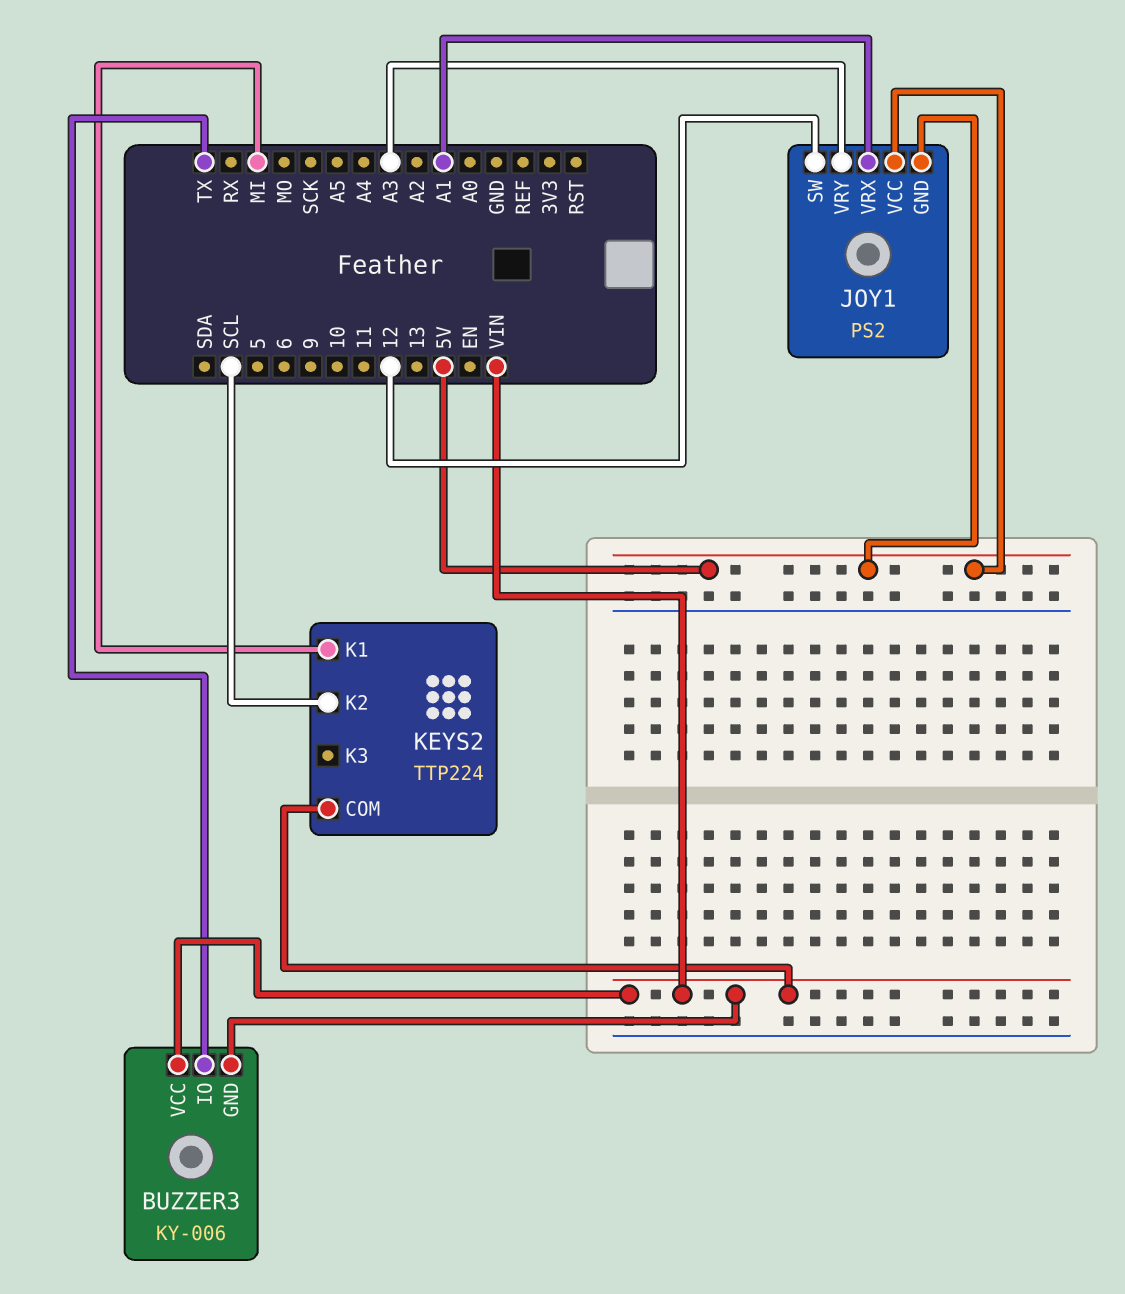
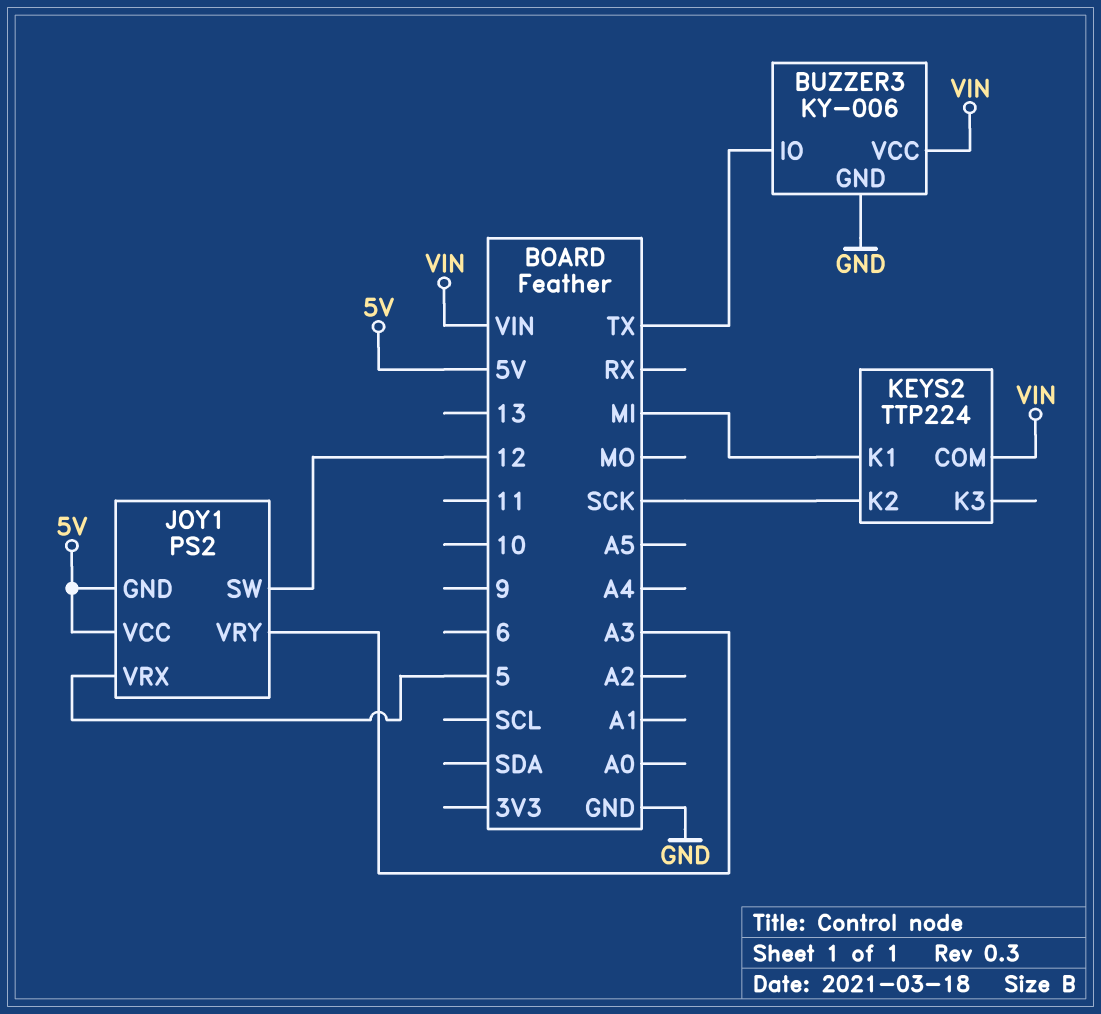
BUZZER3 pin GND: VIN -> GND
JOY1 pin VRX: A1 -> 5
KEYS2 pin K2: SCL -> SCK

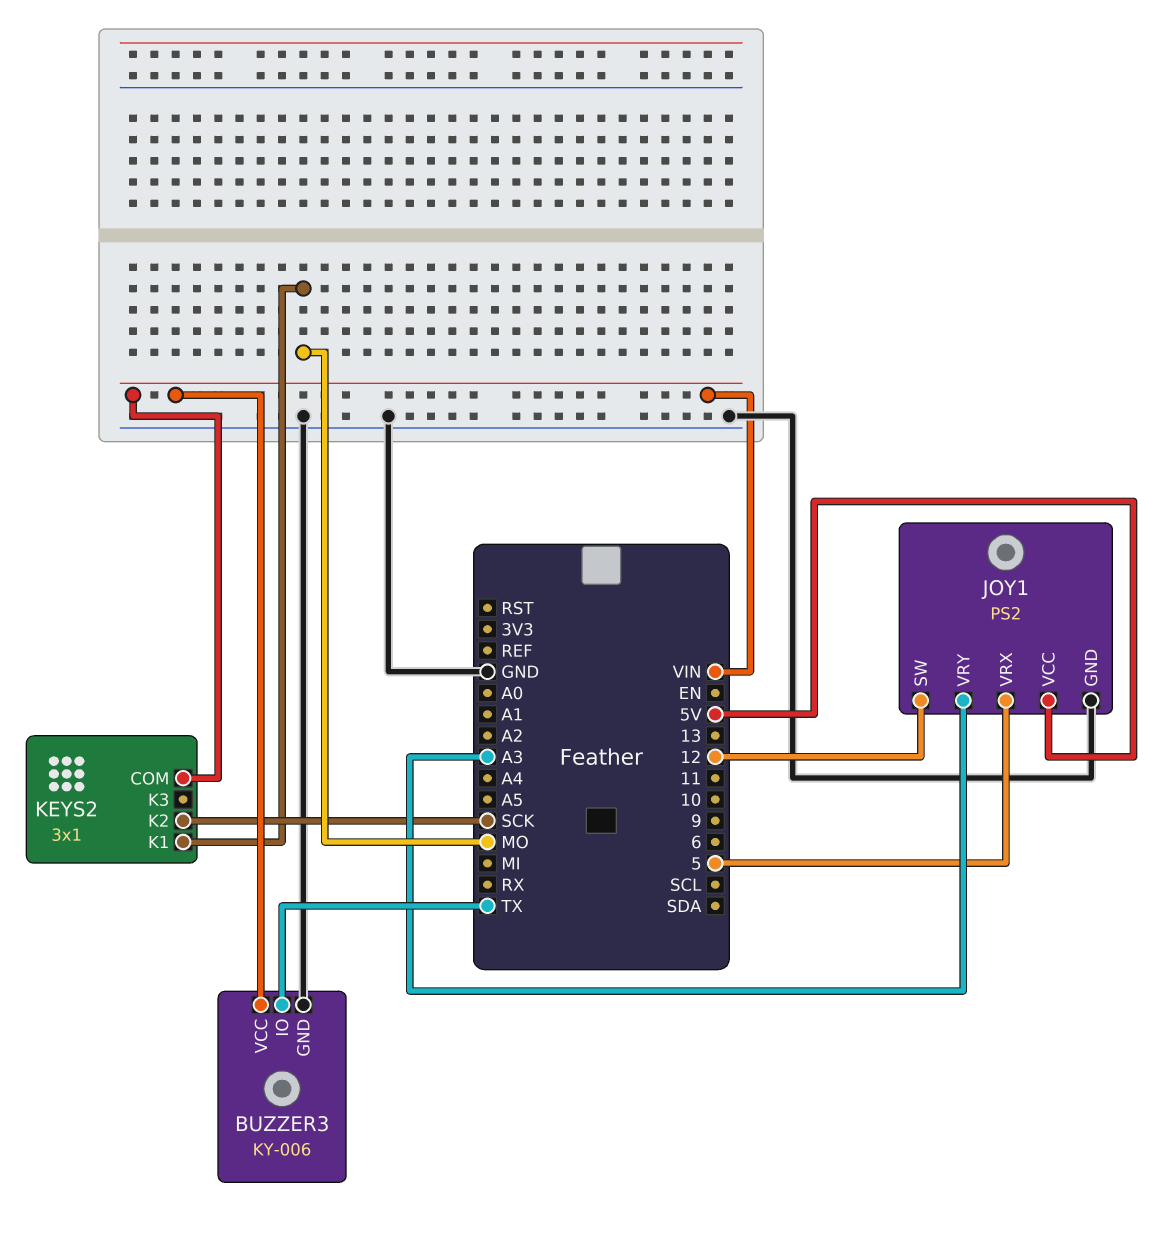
JOY1 pin GND: 5V -> GND
KEYS2: TTP224 -> 3x1
KEYS2 pin K1: MI -> MO

